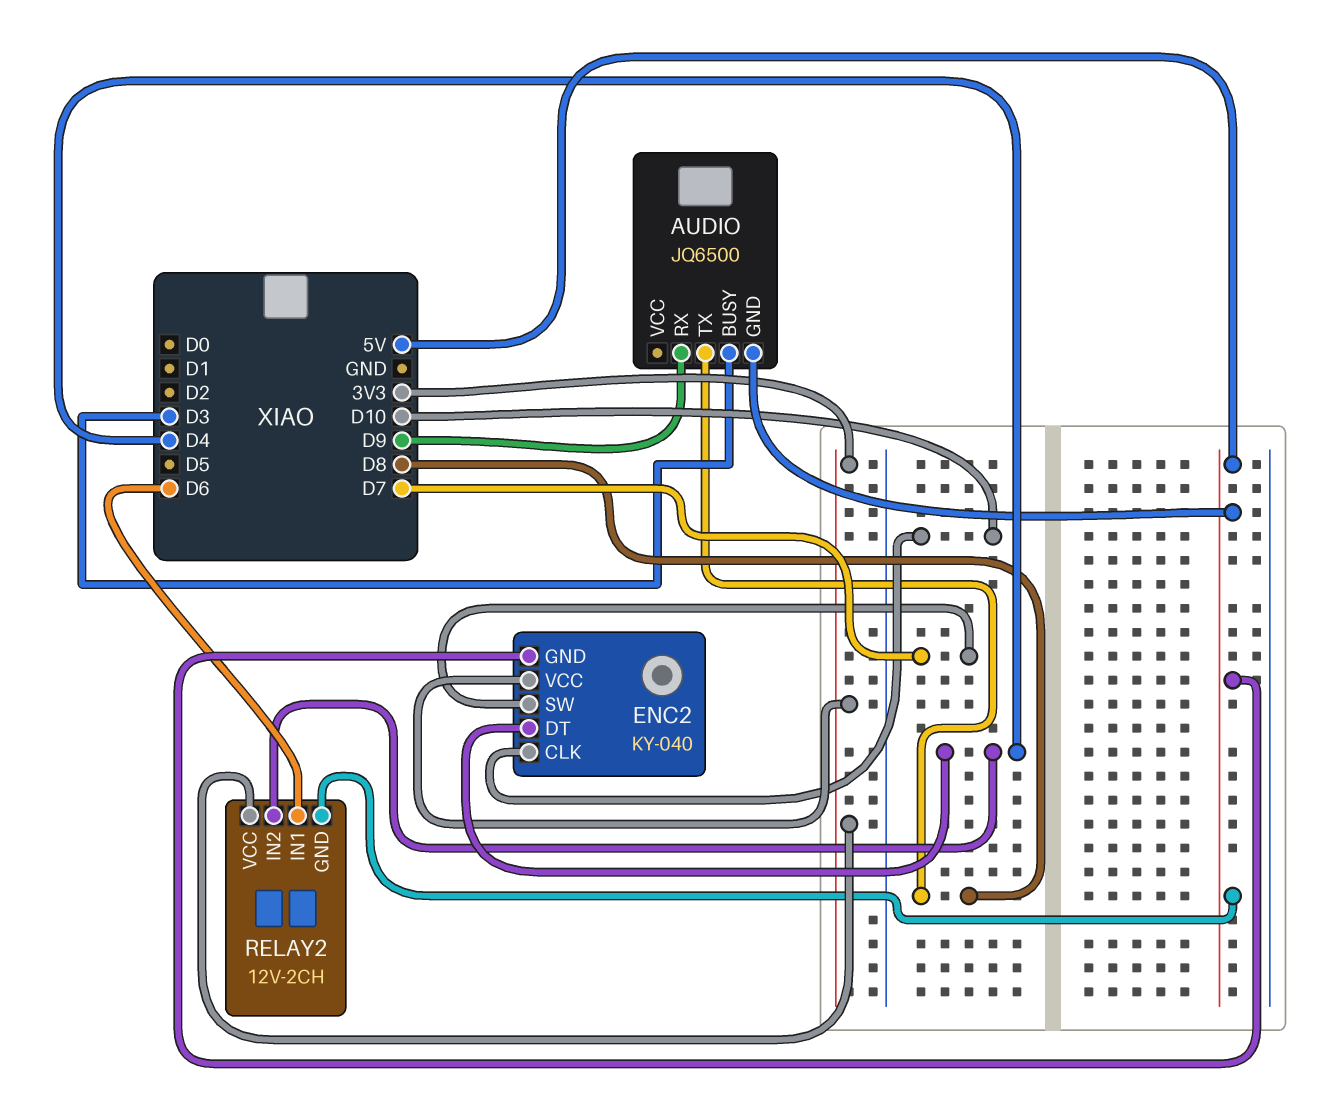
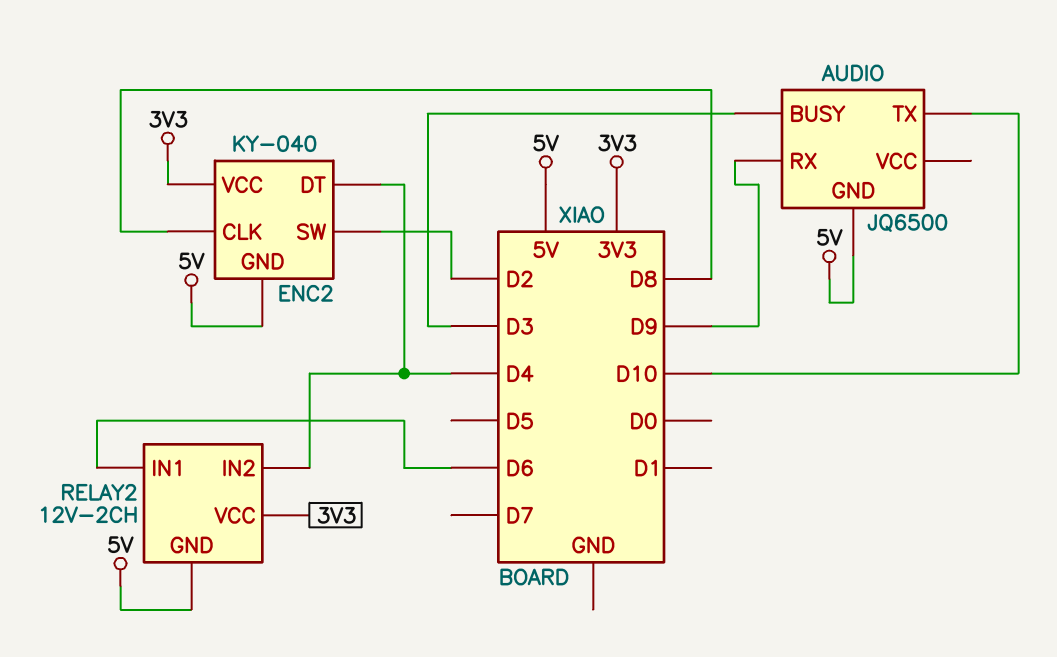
AUDIO pin TX: D8 -> D10
ENC2 pin CLK: D10 -> D8
ENC2 pin SW: D7 -> D2

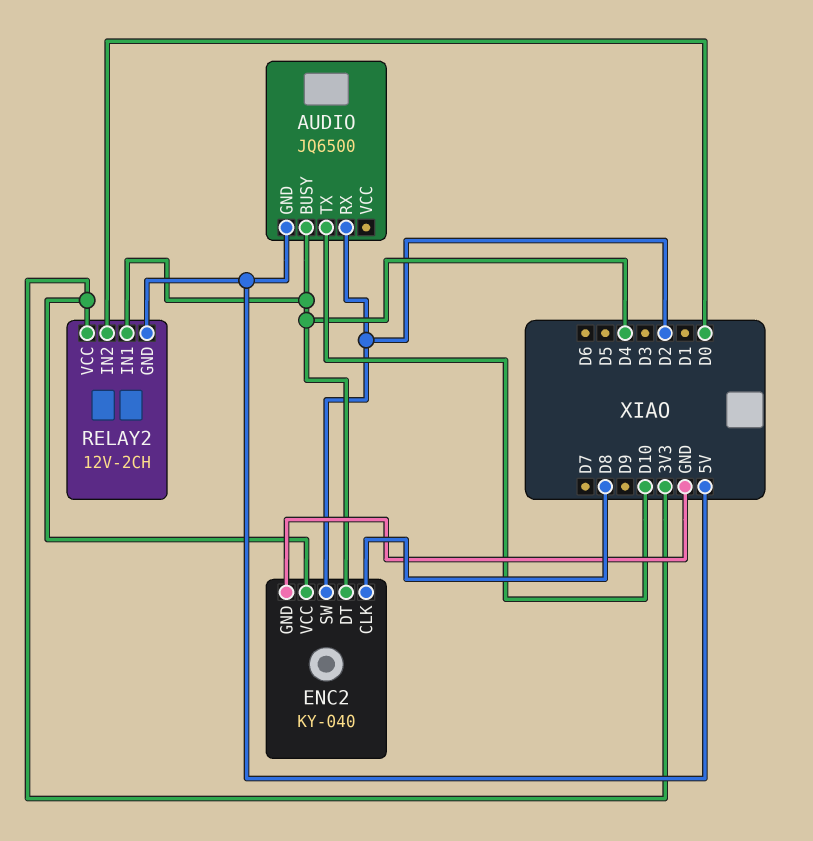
AUDIO pin BUSY: D3 -> D4
AUDIO pin RX: D9 -> D2
ENC2 pin GND: 5V -> GND
RELAY2 pin IN1: D6 -> D4
RELAY2 pin IN2: D4 -> D0

